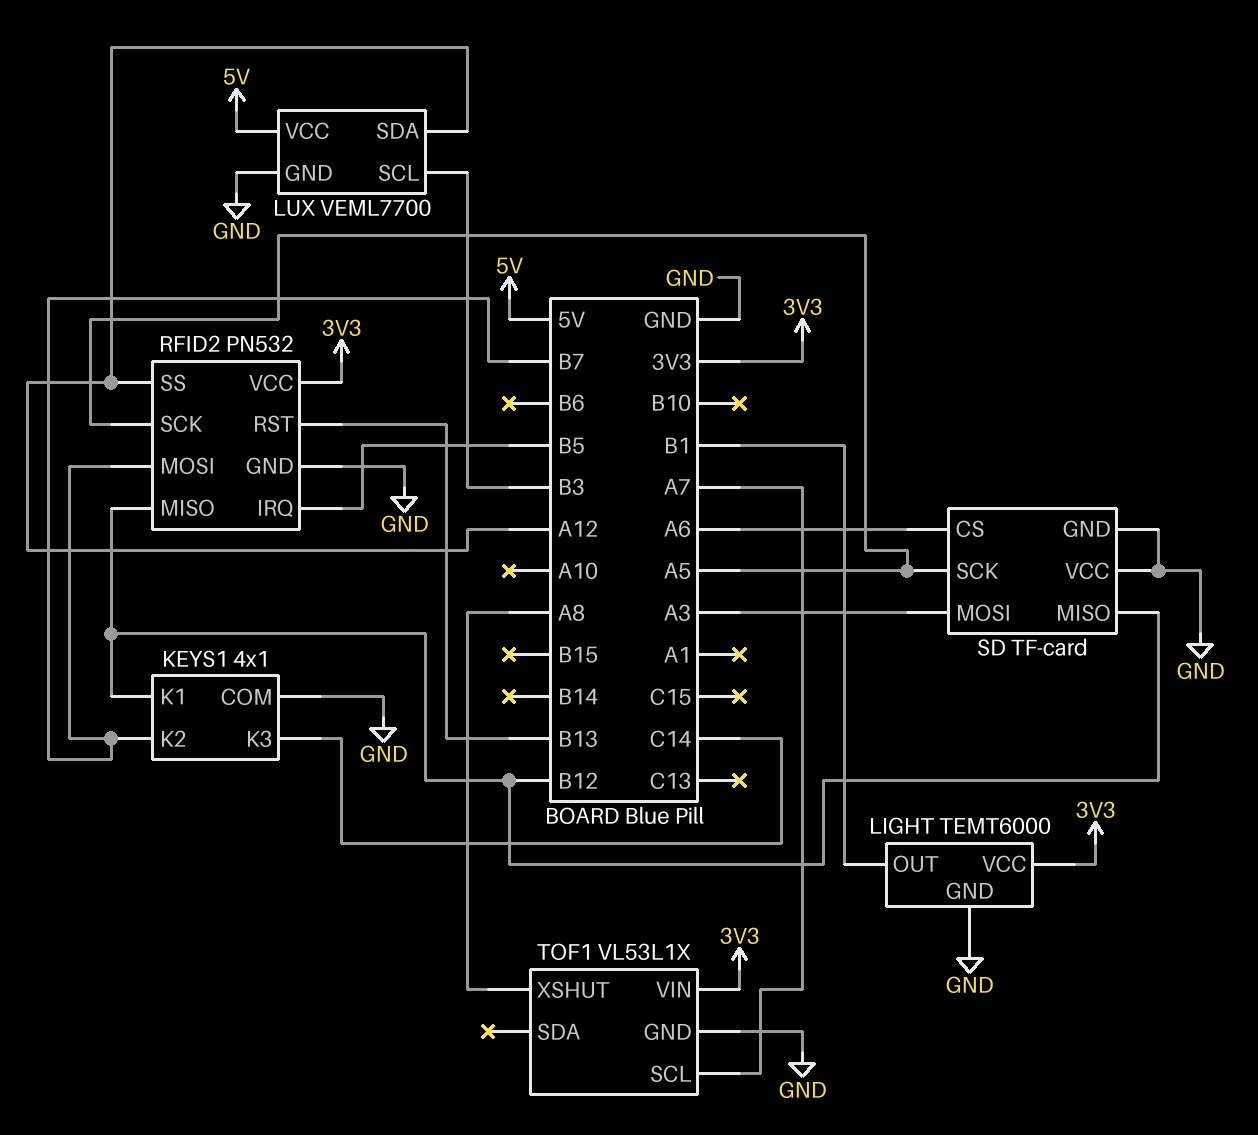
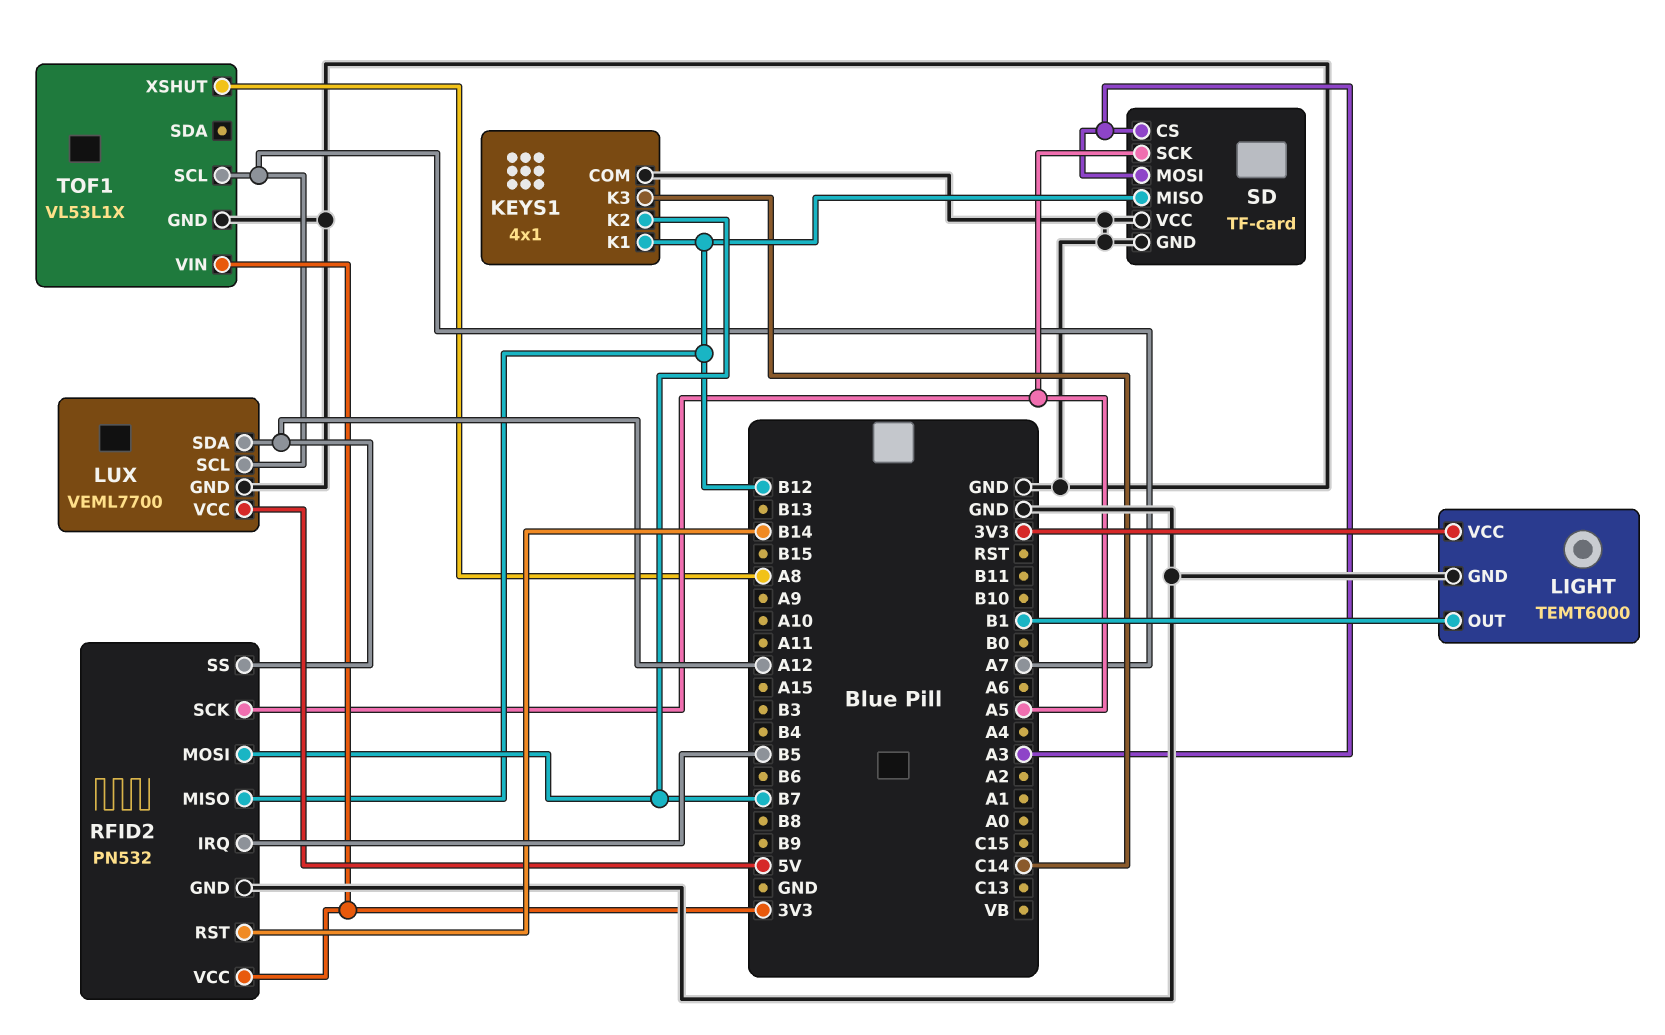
LUX pin SCL: B3 -> A7
RFID2 pin RST: B13 -> B14
SD pin CS: A6 -> A3

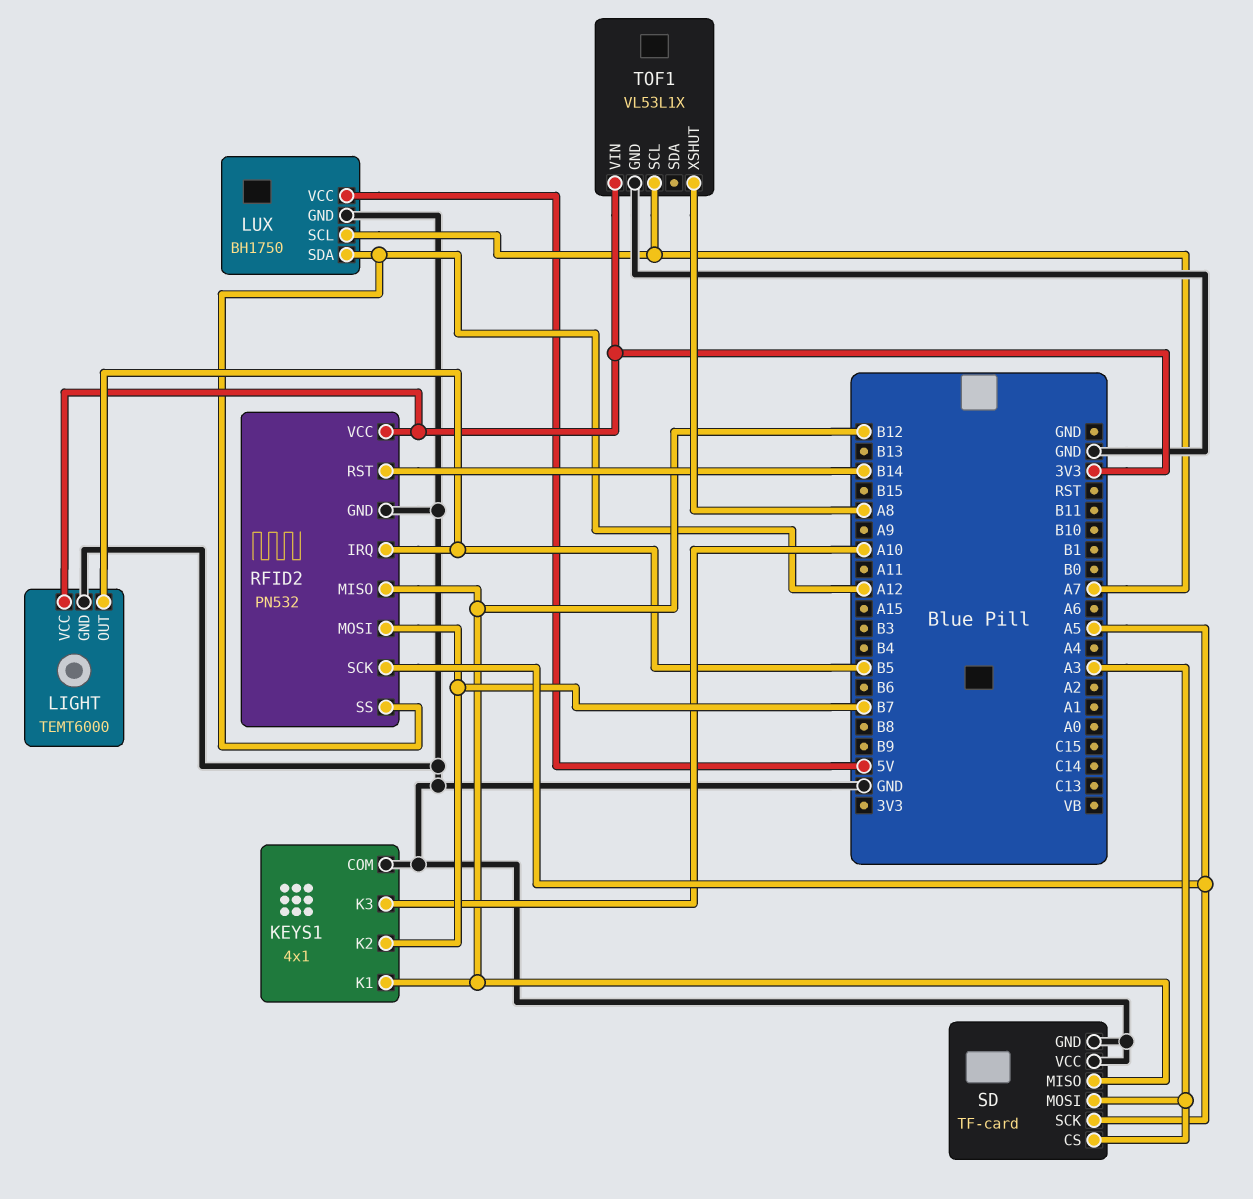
KEYS1 pin K3: C14 -> A10
LIGHT pin OUT: B1 -> B5
LUX: VEML7700 -> BH1750

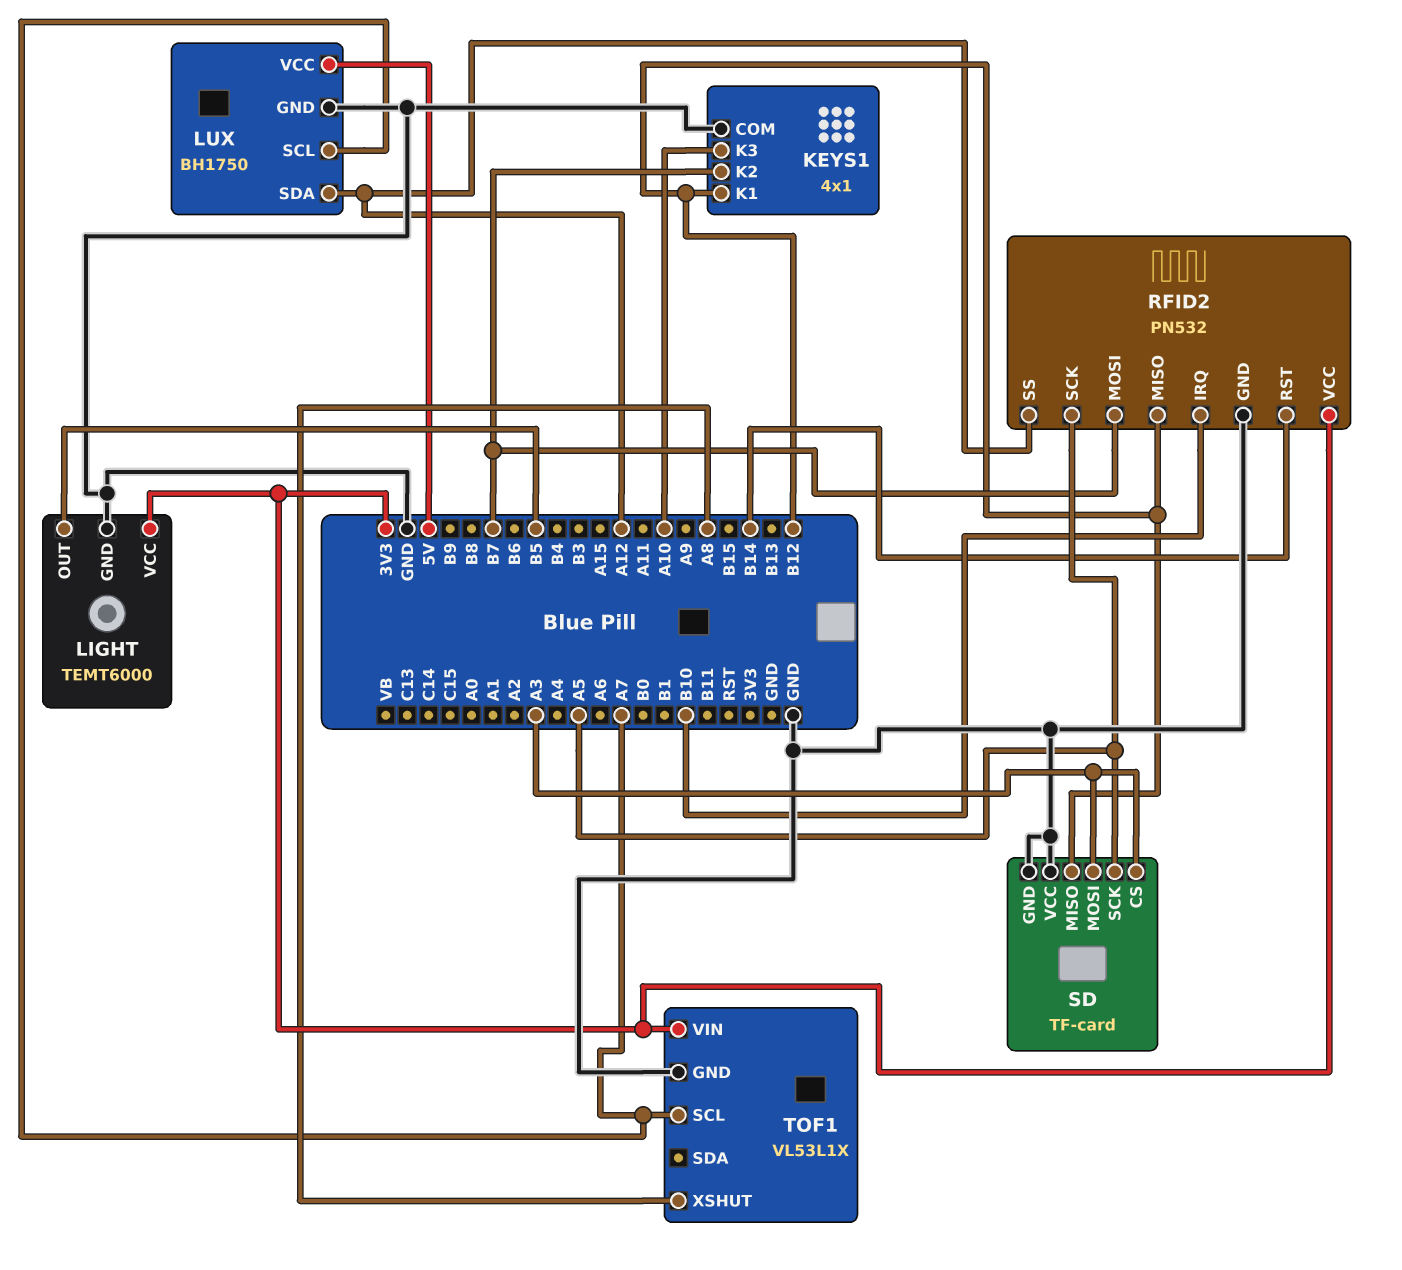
RFID2 pin IRQ: B5 -> B10

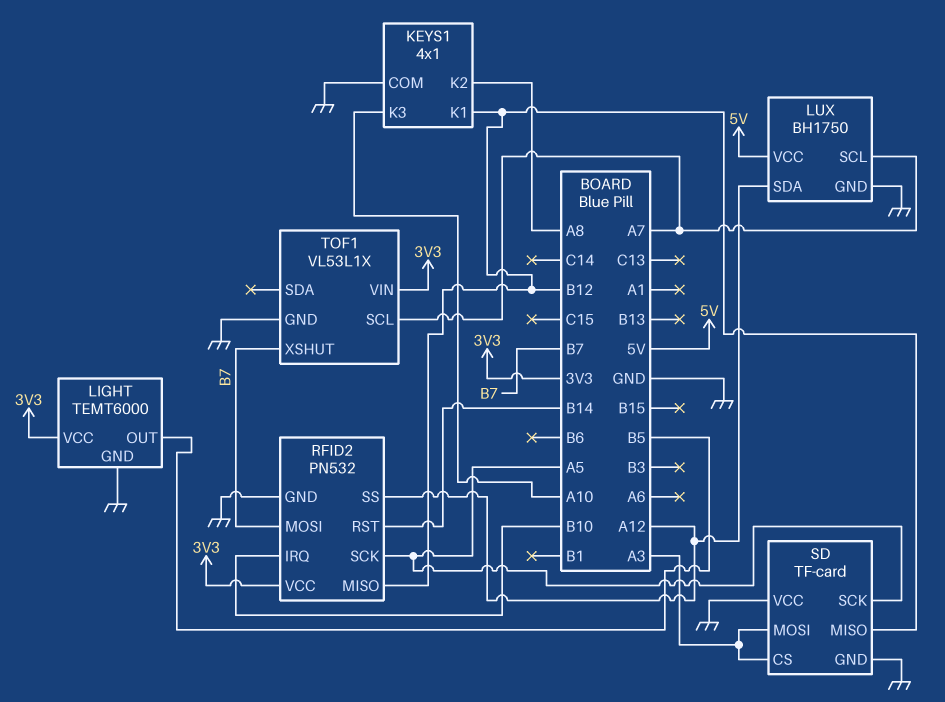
KEYS1 pin K2: B7 -> A8
TOF1 pin XSHUT: A8 -> B7

